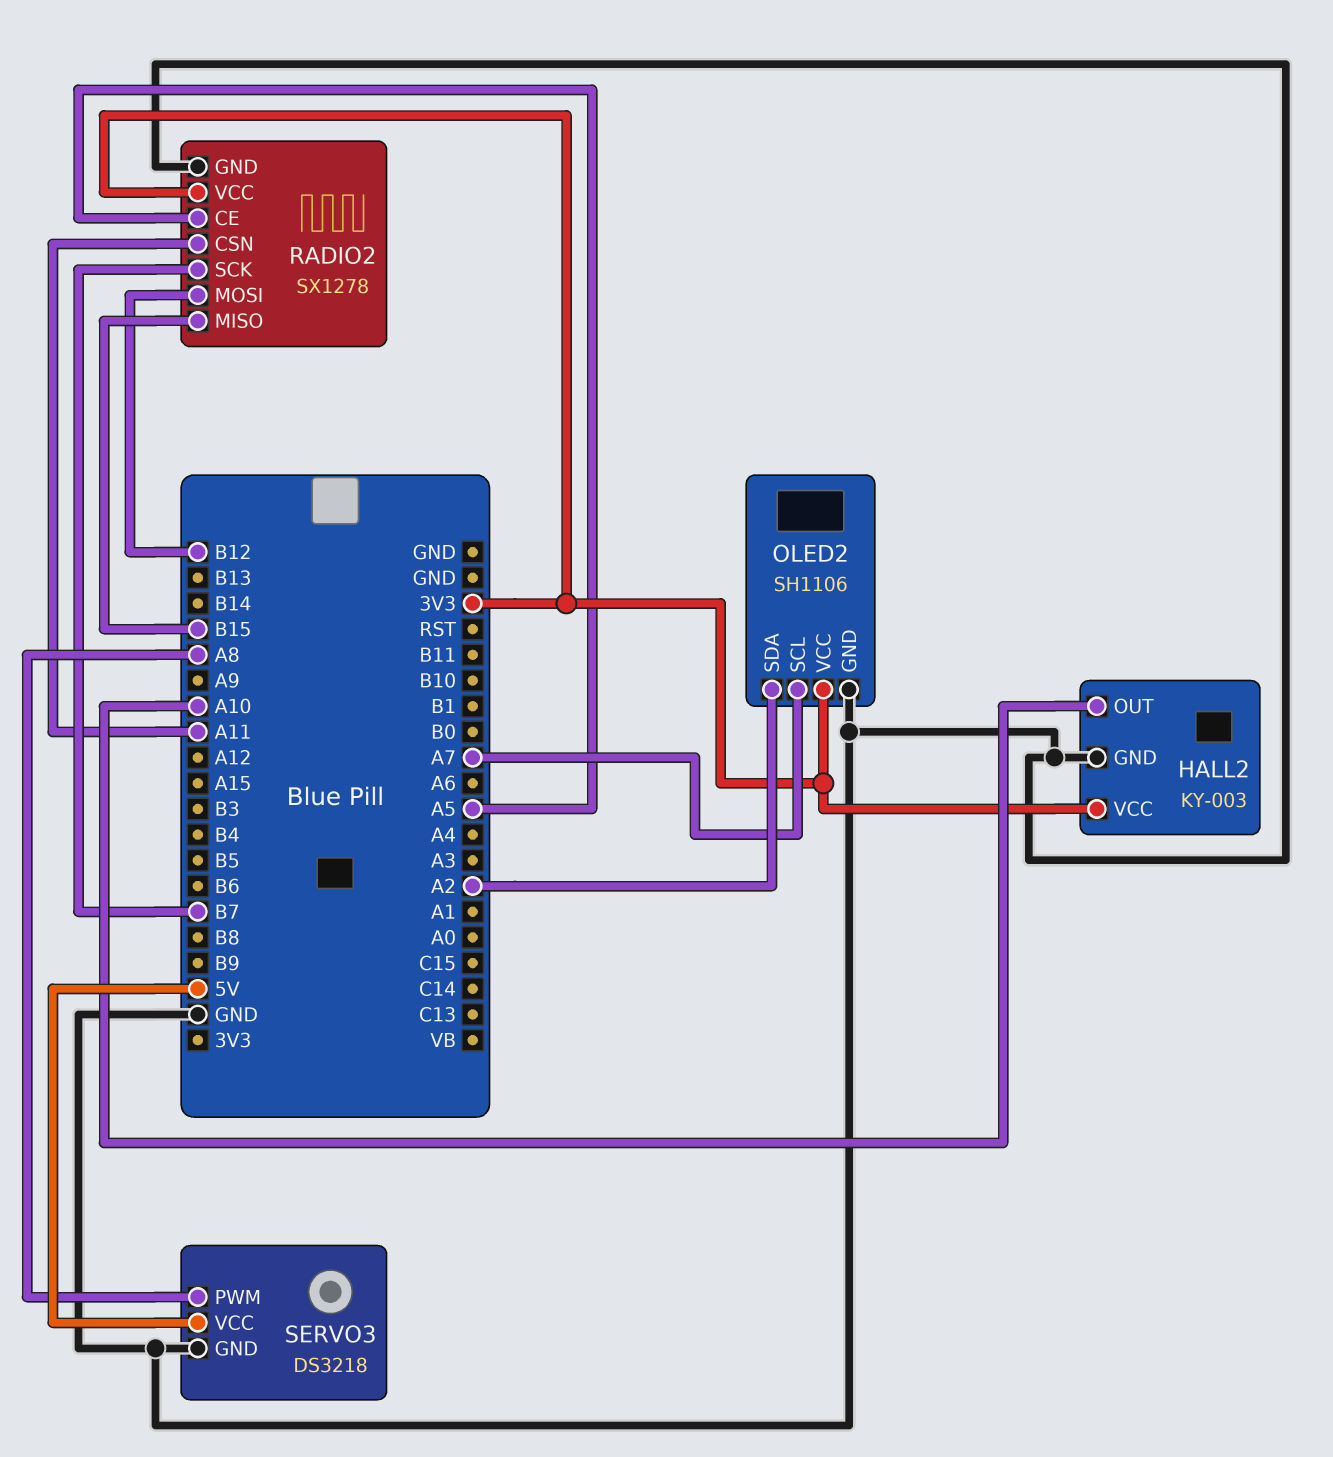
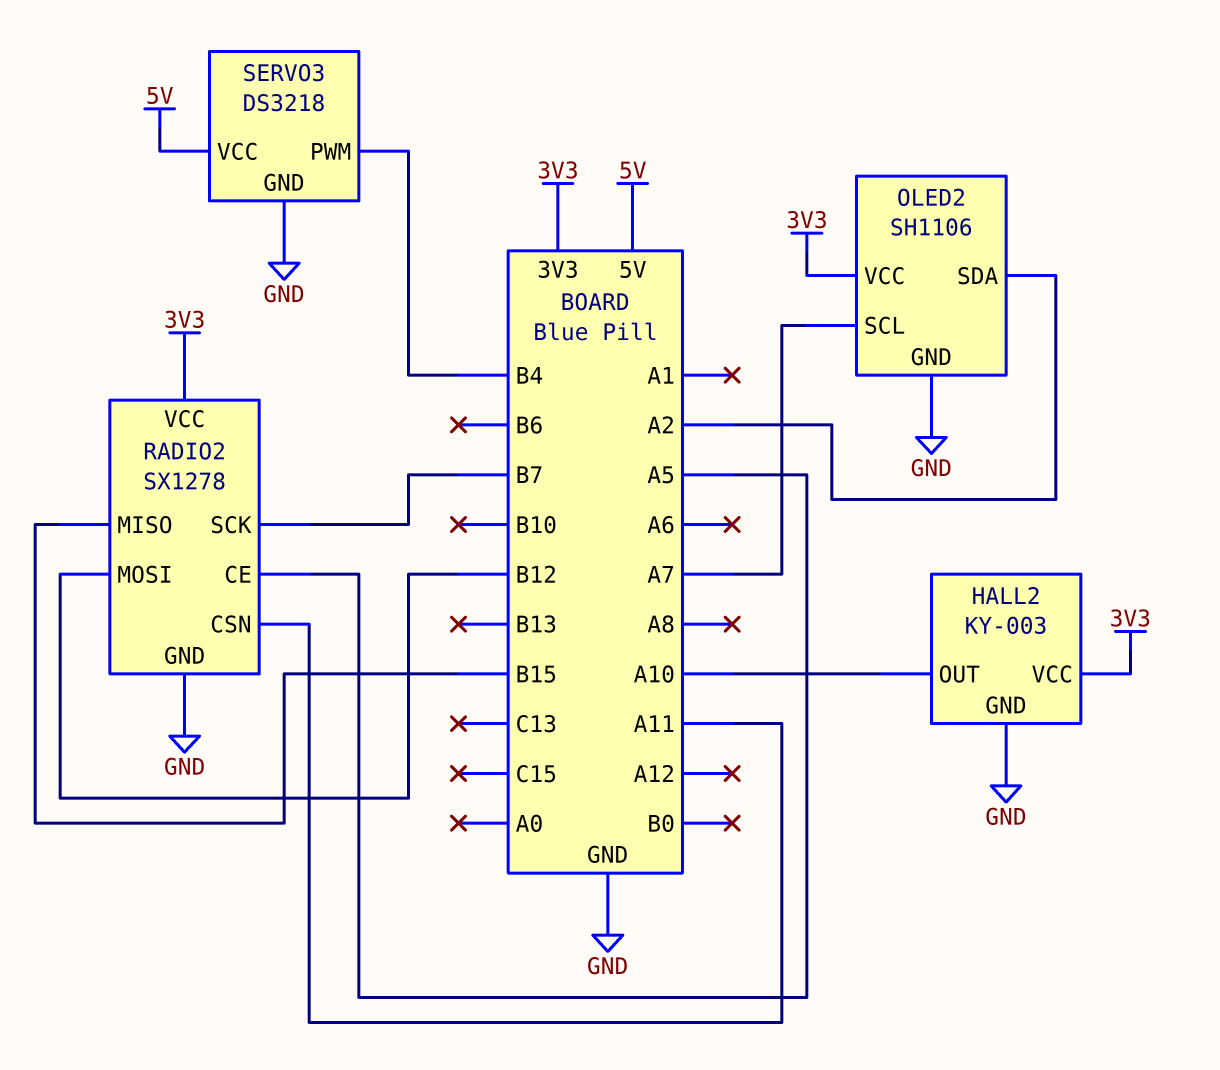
SERVO3 pin PWM: A8 -> B4

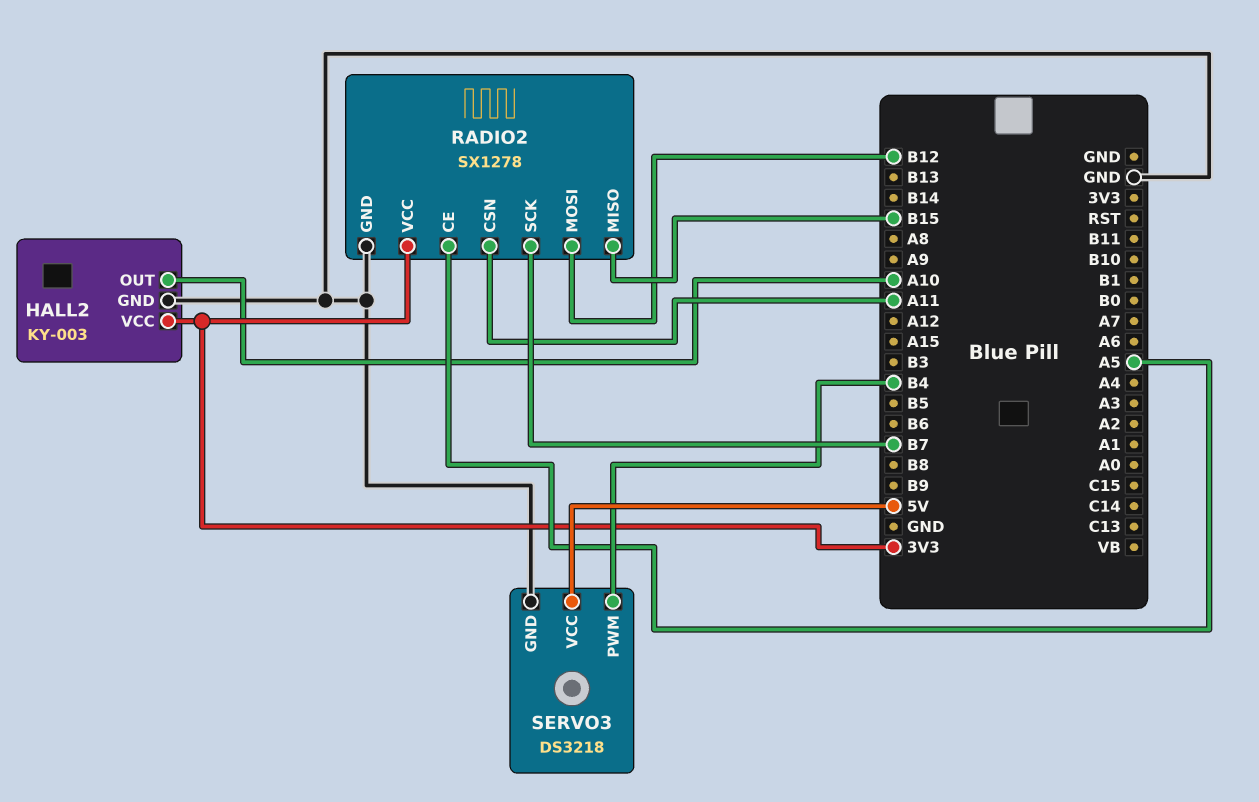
OLED2: SH1106 -> none
OLED2 pin GND: GND -> none
OLED2 pin SCL: A7 -> none
OLED2 pin SDA: A2 -> none
OLED2 pin VCC: 3V3 -> none

